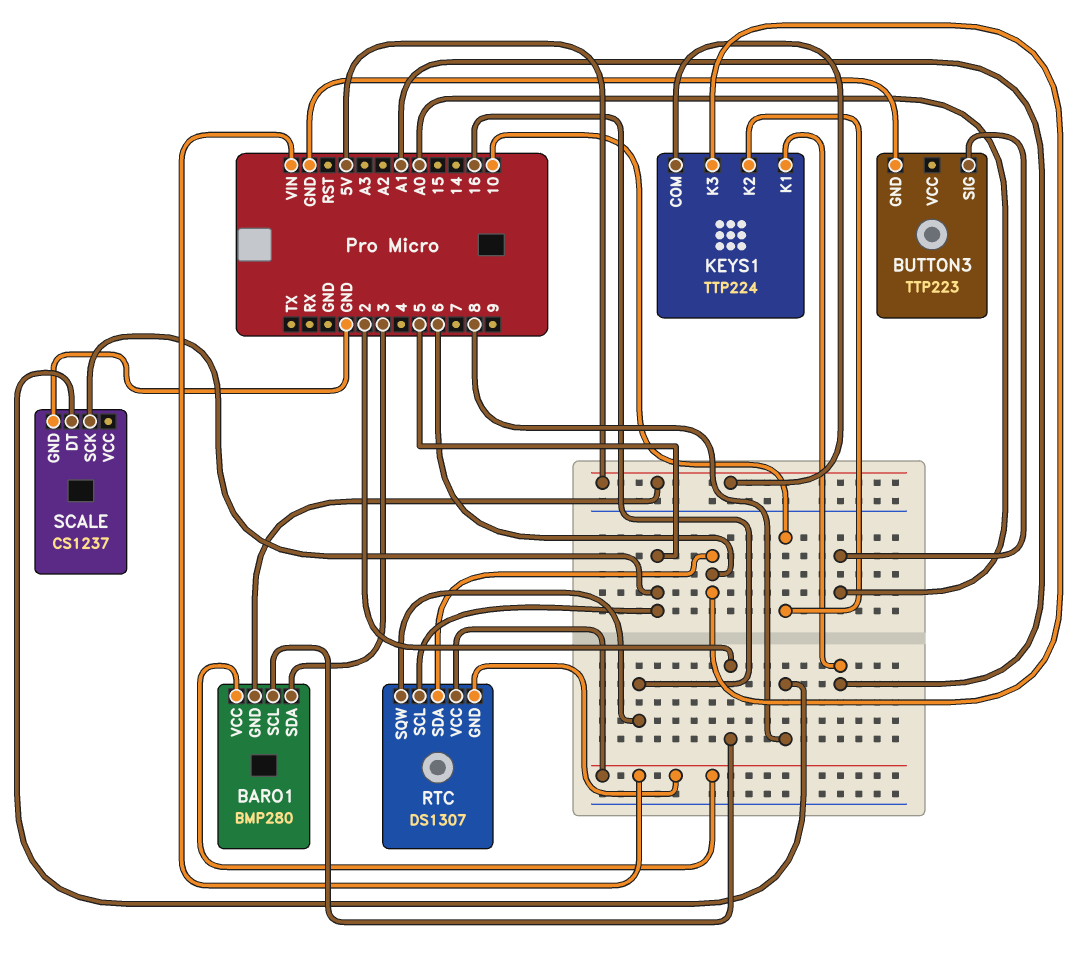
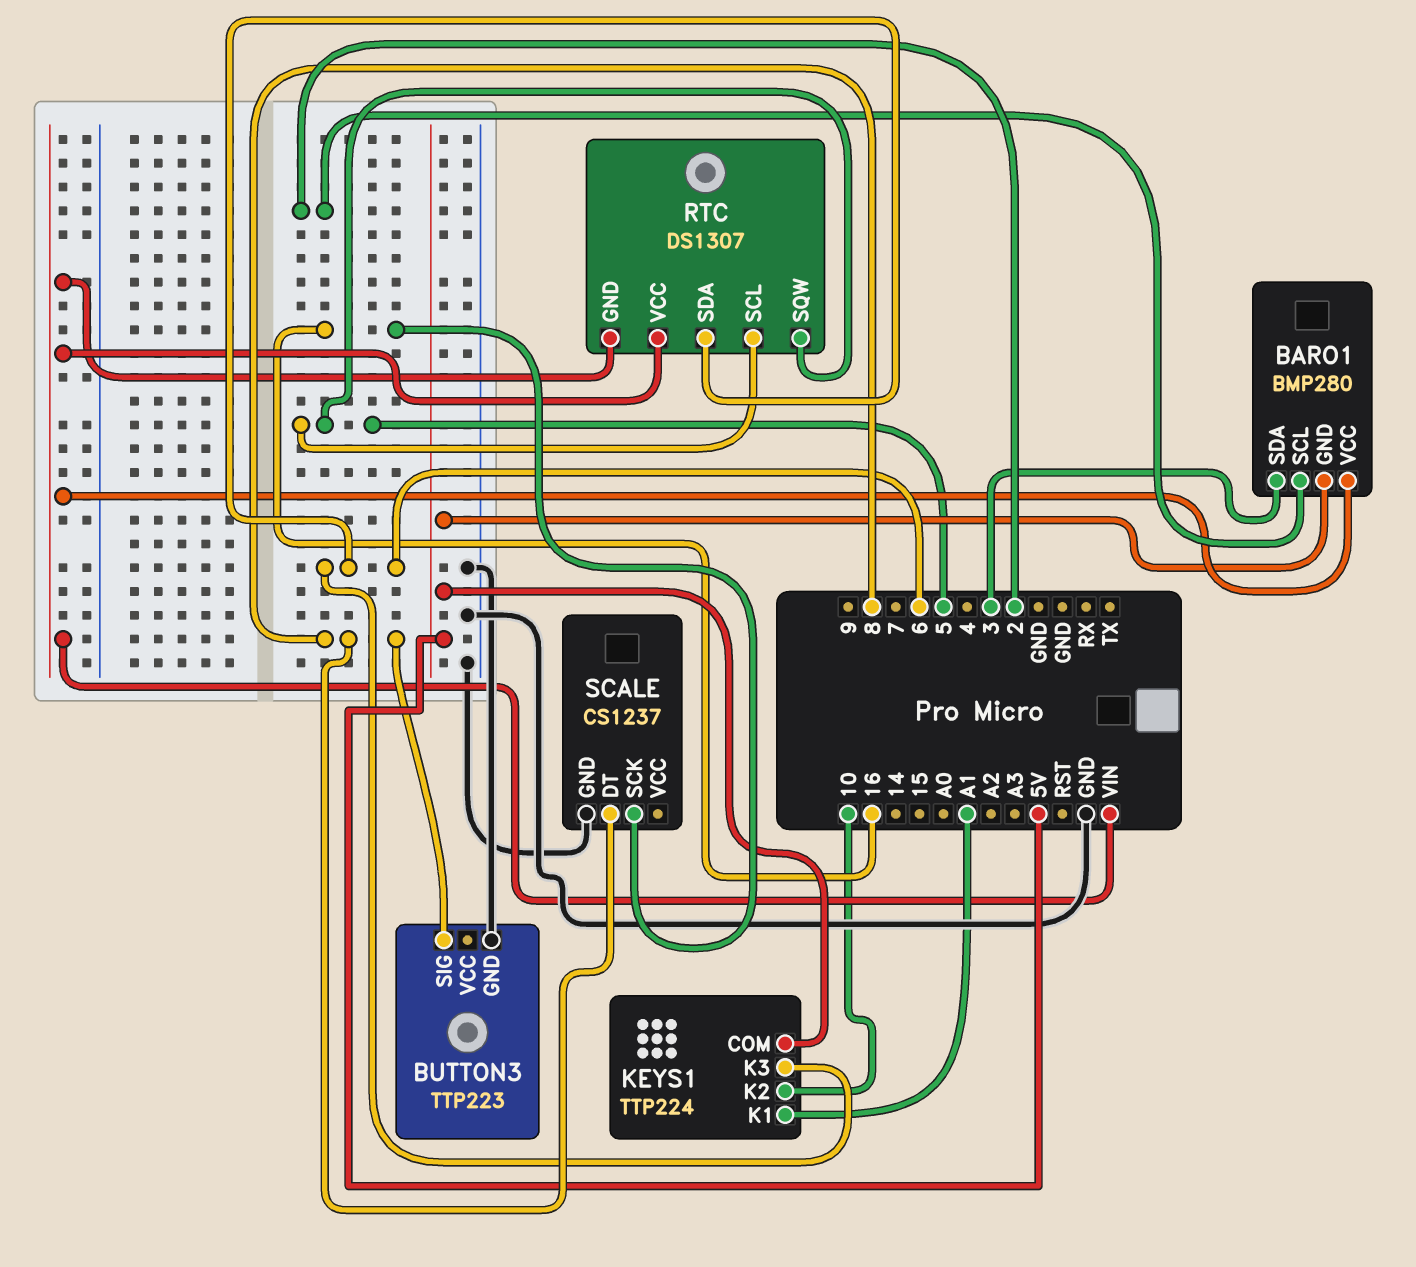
BUTTON3 pin SIG: A0 -> 8
RTC pin SQW: 16 -> 5
SCALE pin SCK: 5 -> 16

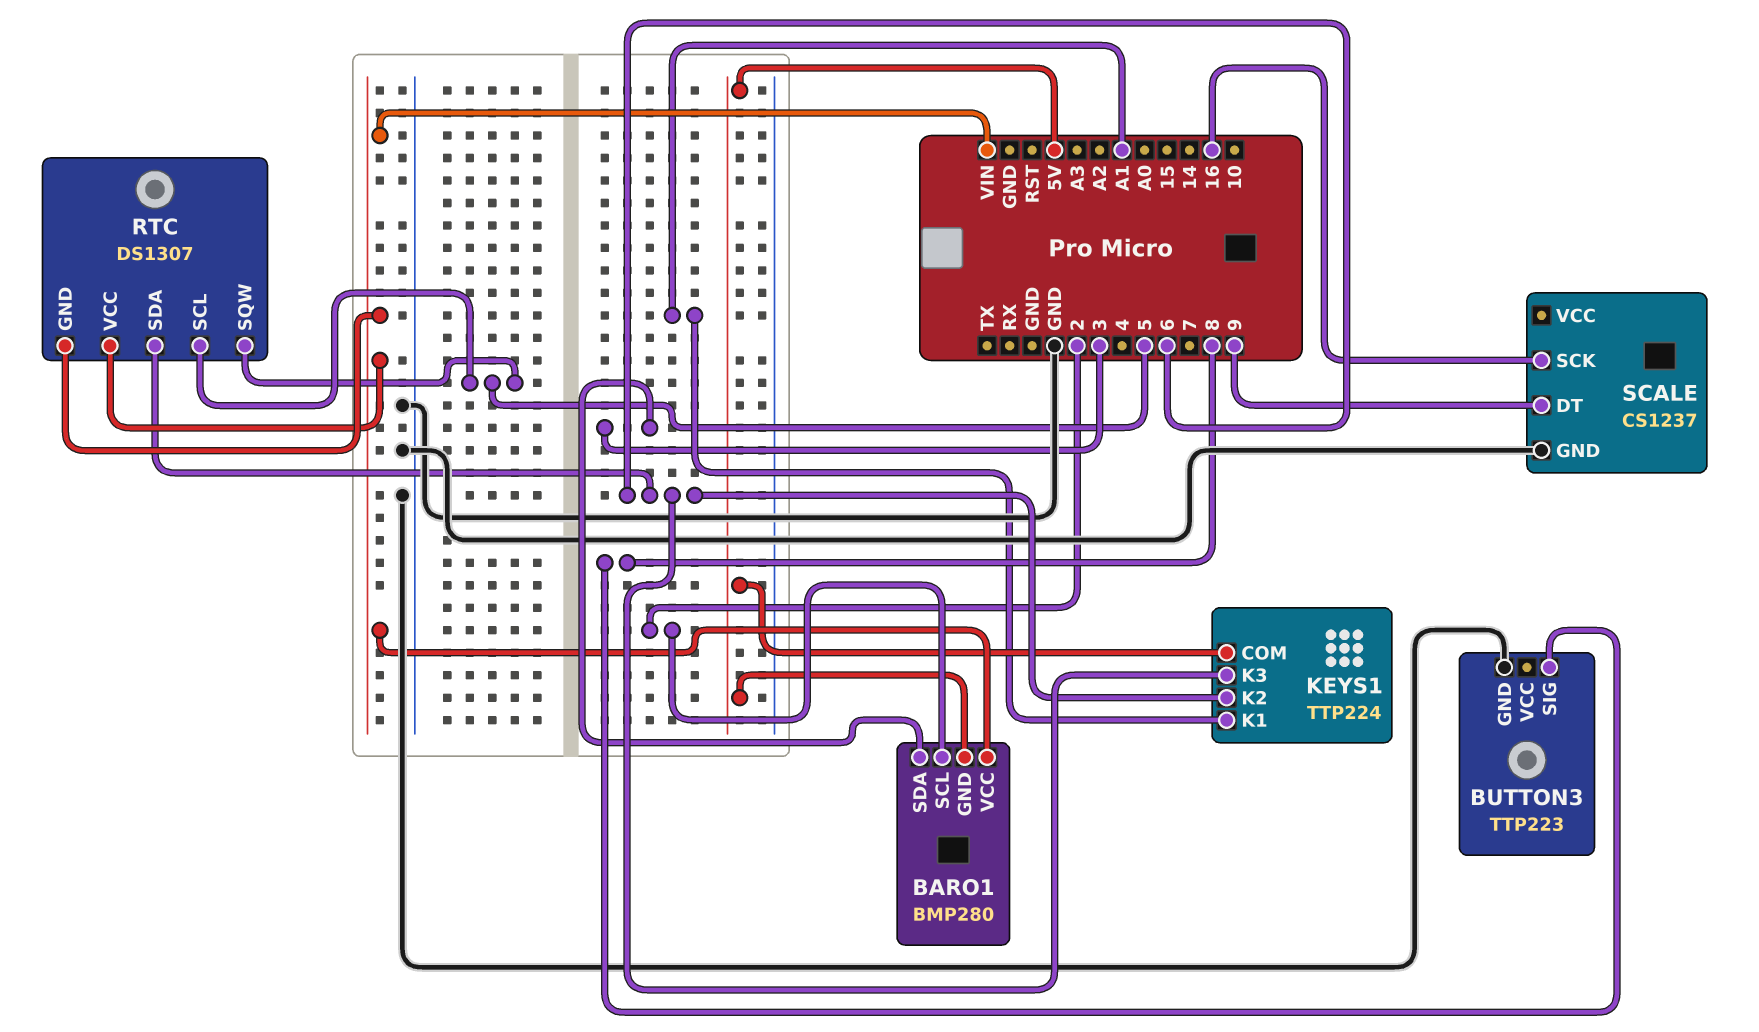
KEYS1 pin K2: 10 -> 6
SCALE pin DT: 8 -> 9

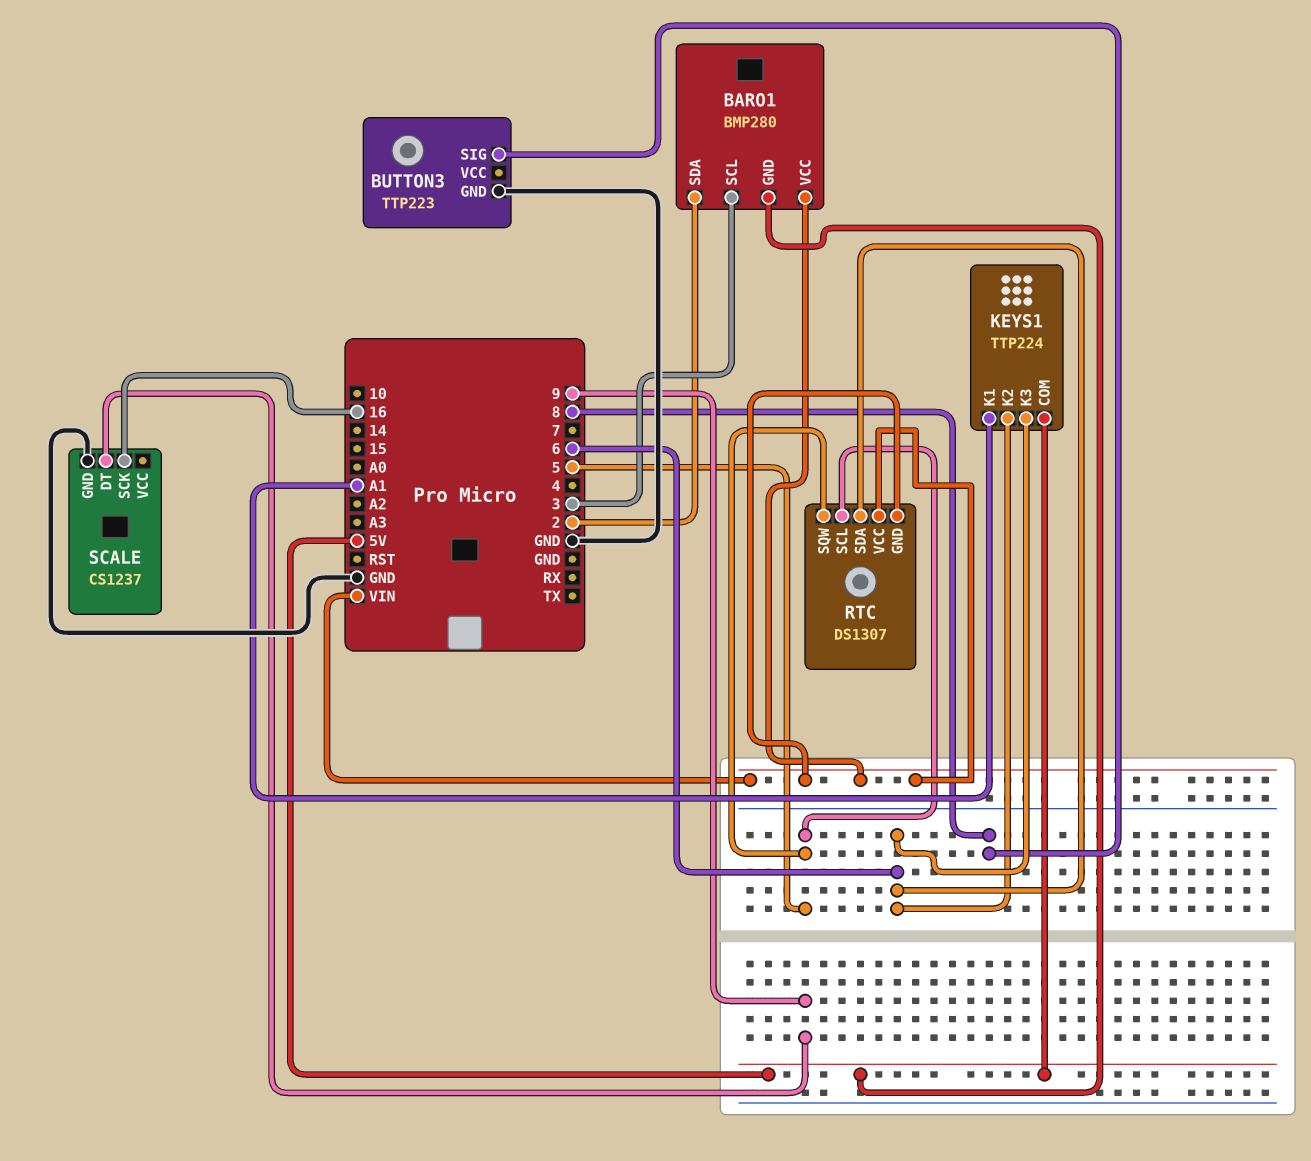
BARO1 pin SCL: 2 -> 3
BARO1 pin SDA: 3 -> 2

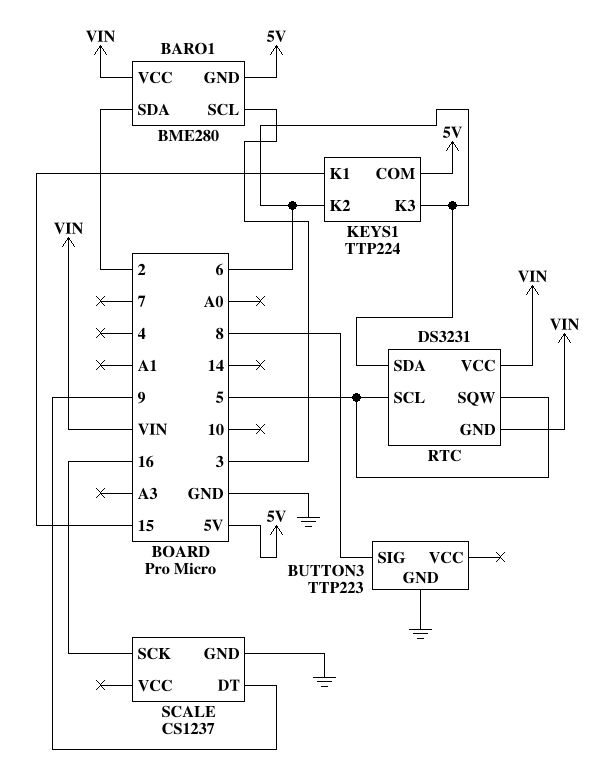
BARO1: BMP280 -> BME280
KEYS1 pin K1: A1 -> 15
RTC: DS1307 -> DS3231

